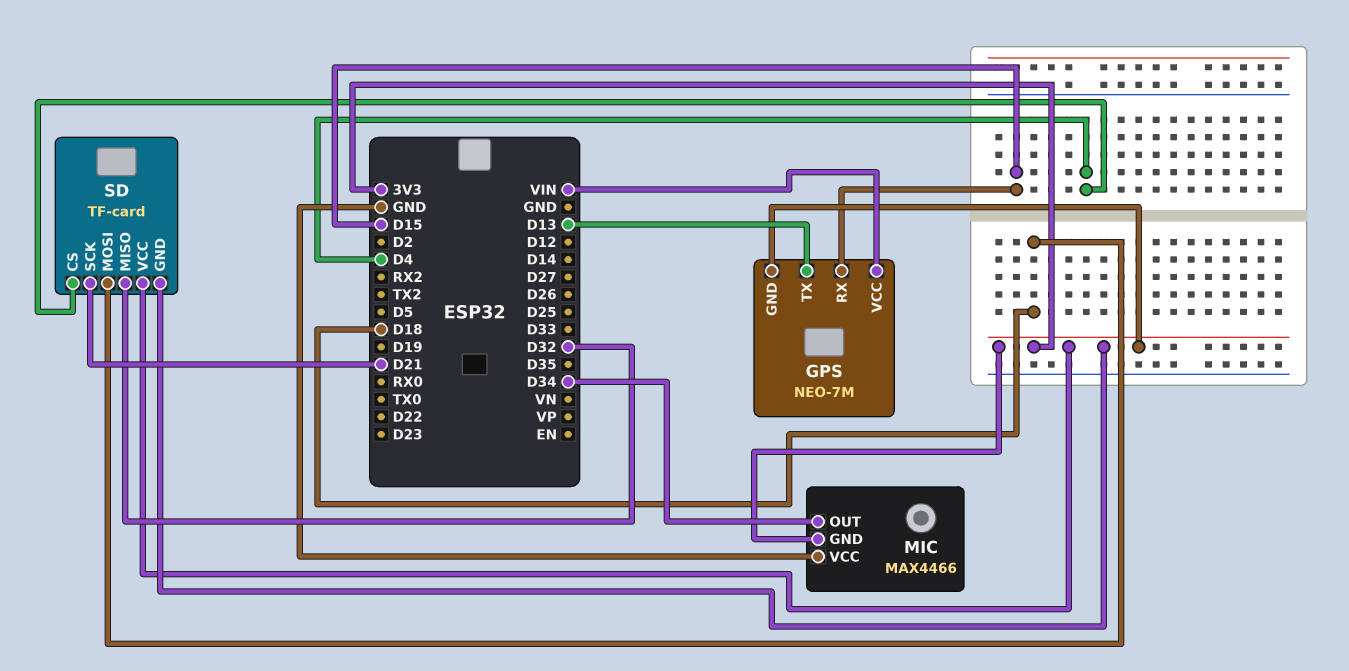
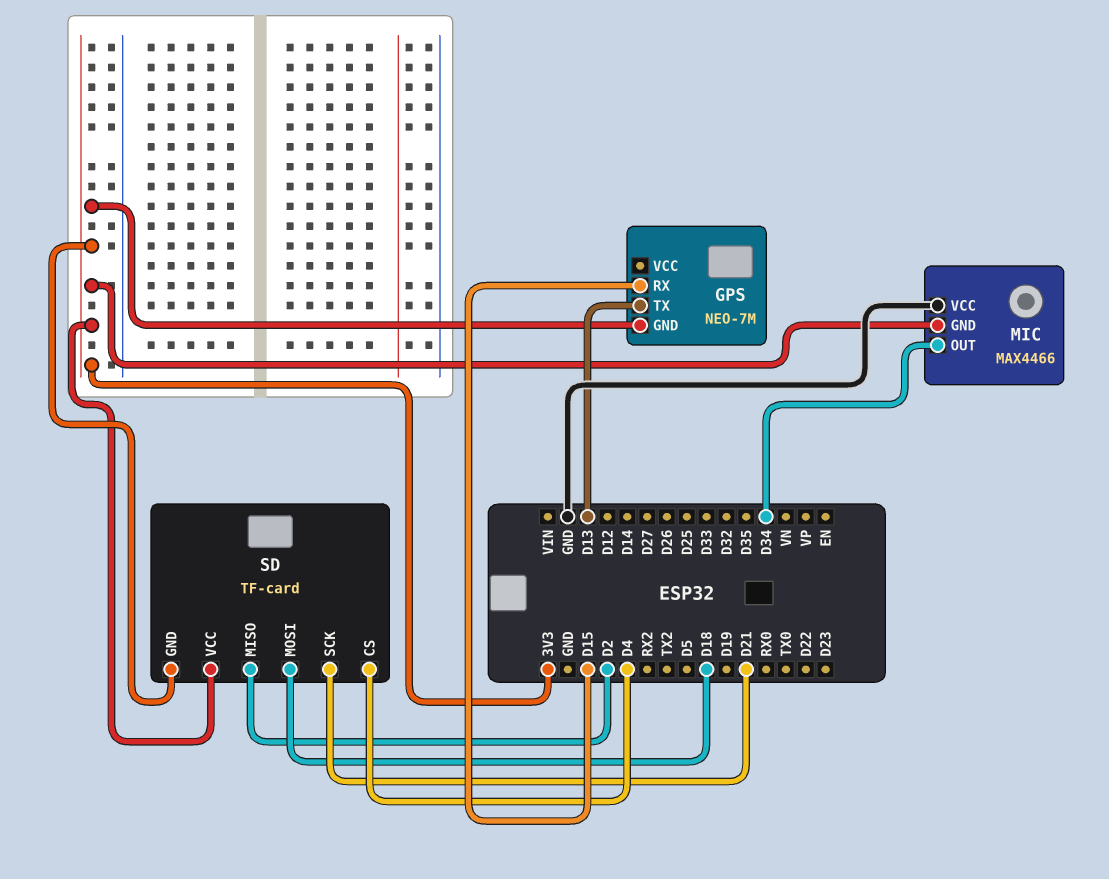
GPS pin VCC: VIN -> none
SD pin MISO: D32 -> D2

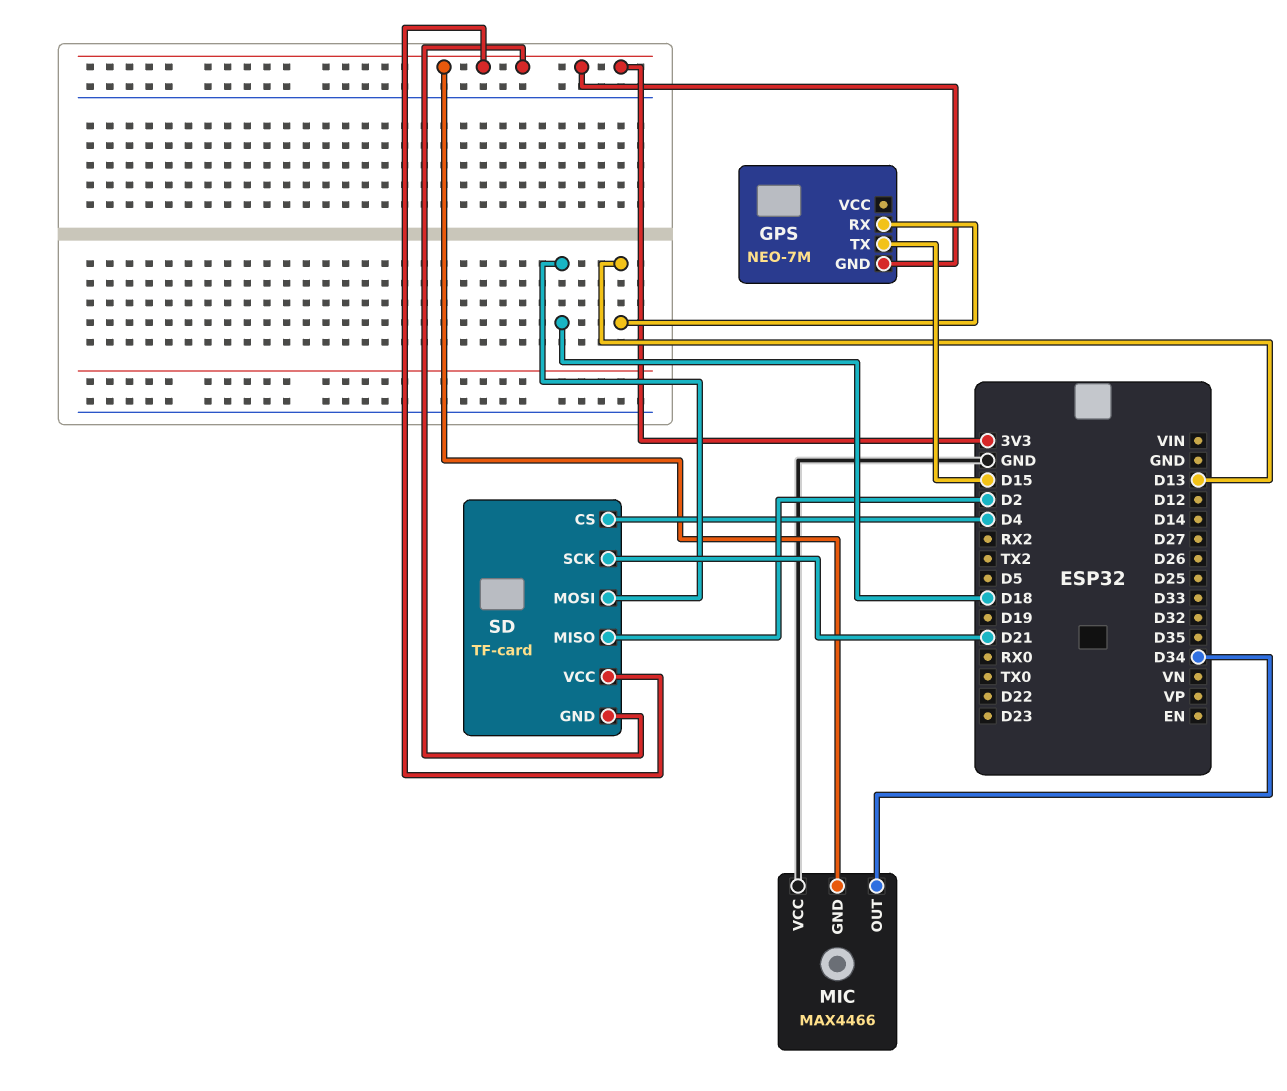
GPS pin RX: D15 -> D13
GPS pin TX: D13 -> D15

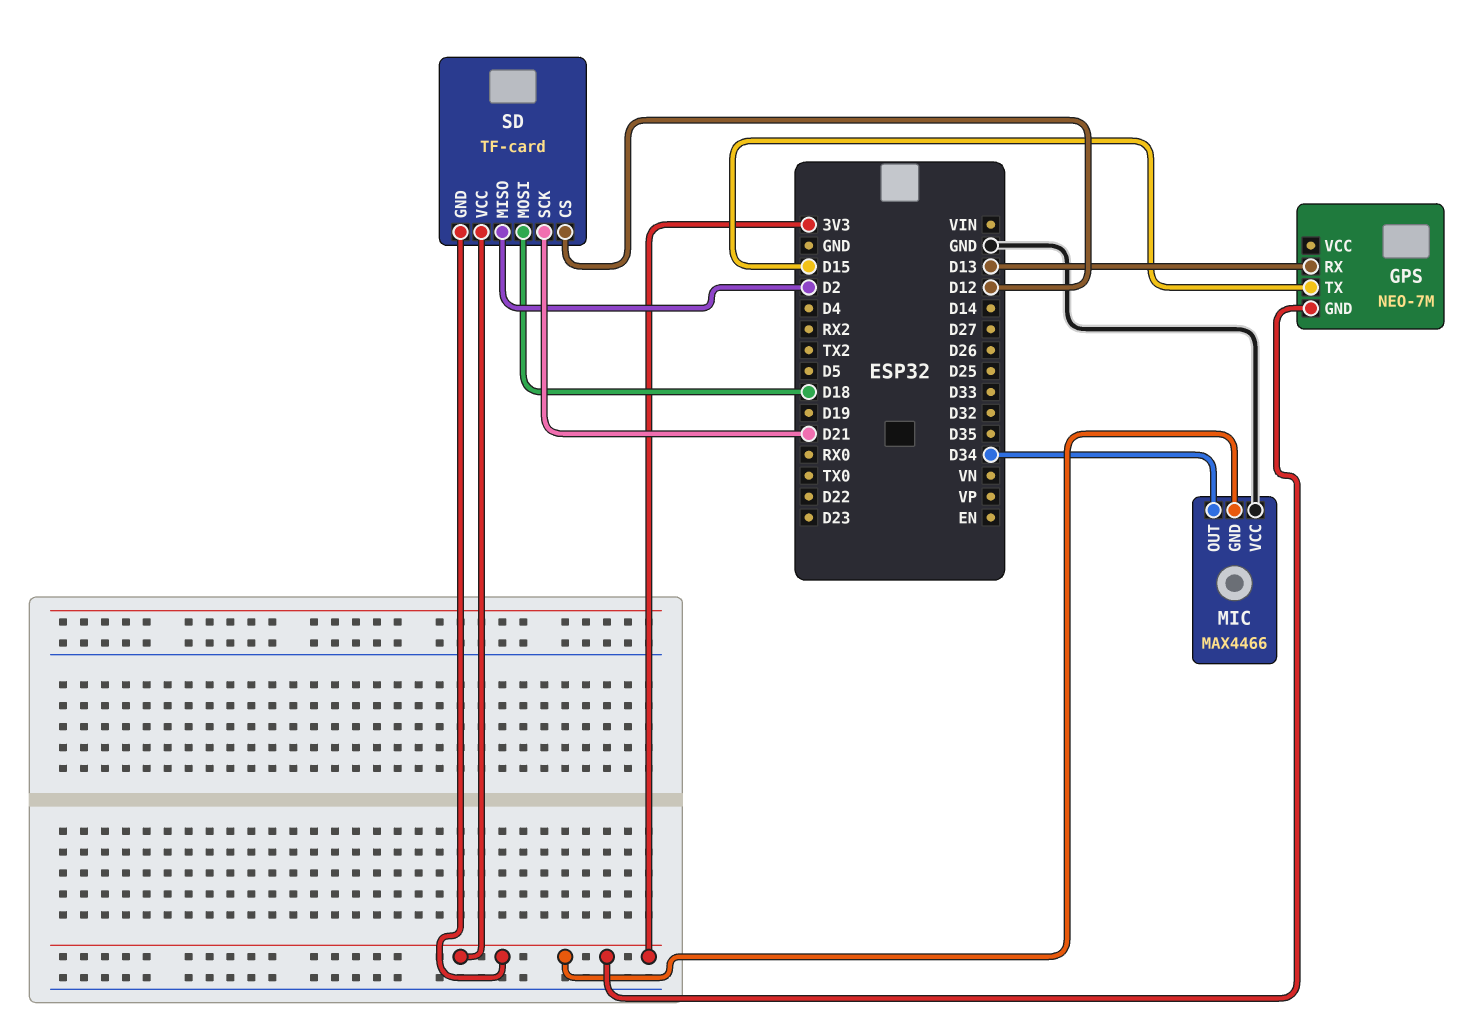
SD pin CS: D4 -> D12

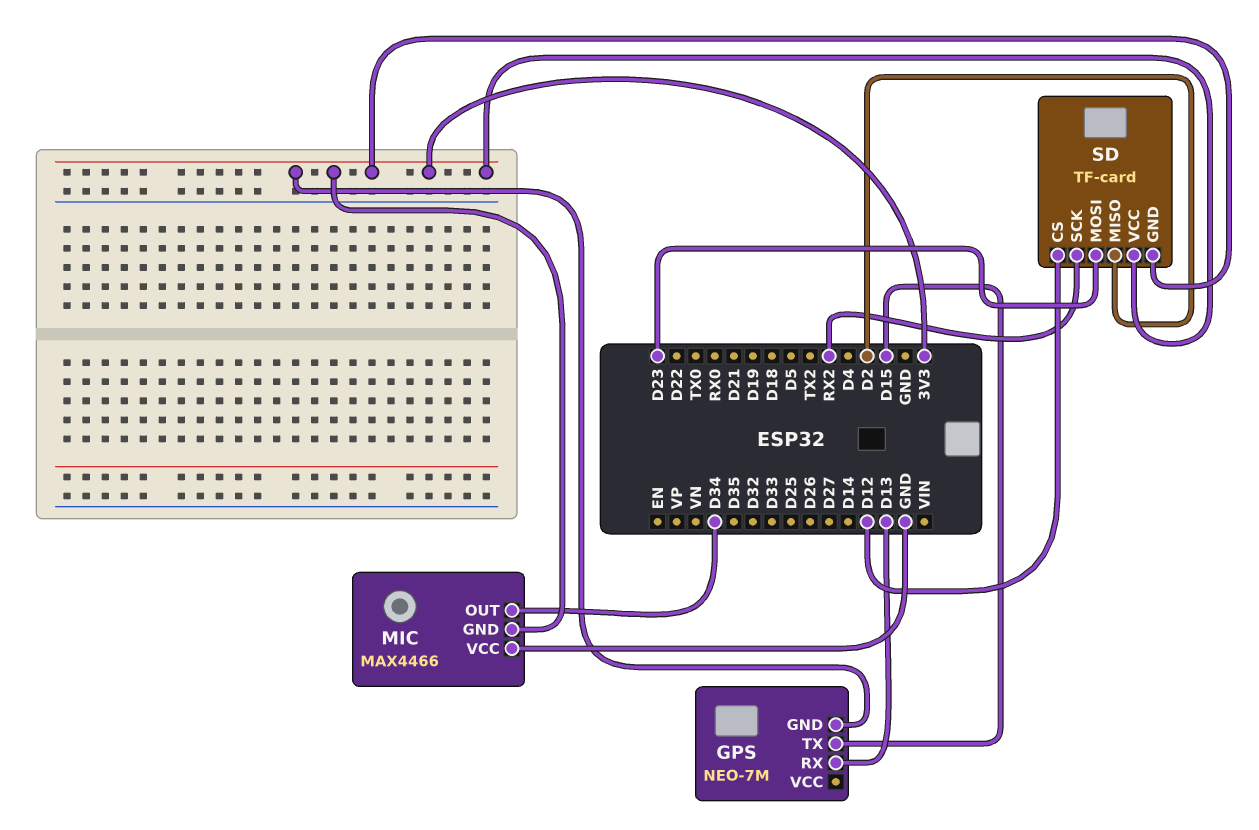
SD pin MOSI: D18 -> D23
SD pin SCK: D21 -> RX2

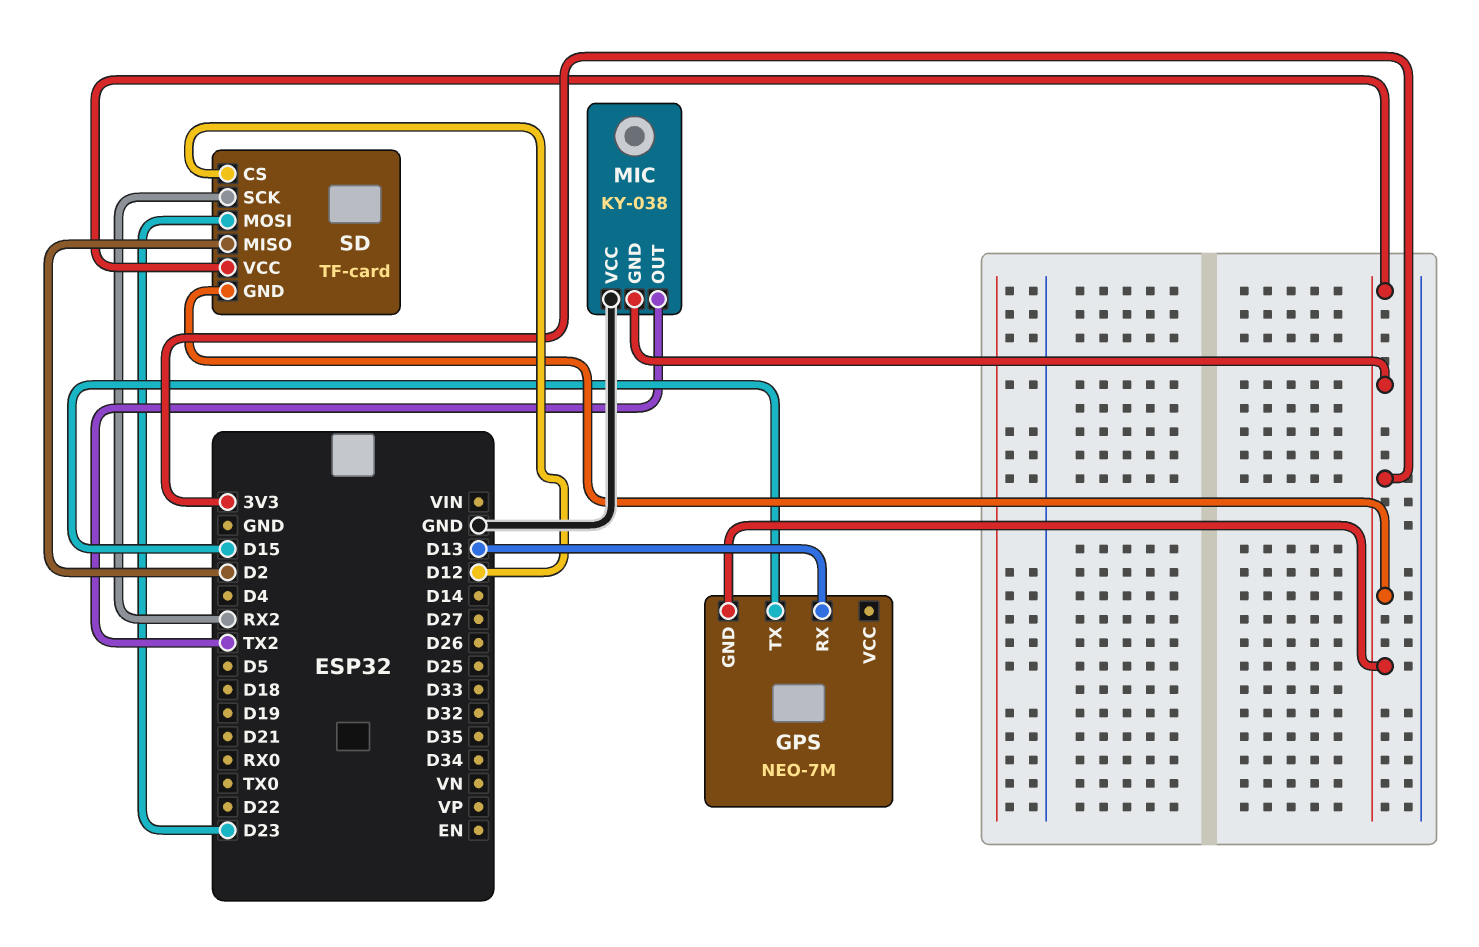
MIC: MAX4466 -> KY-038
MIC pin OUT: D34 -> TX2

